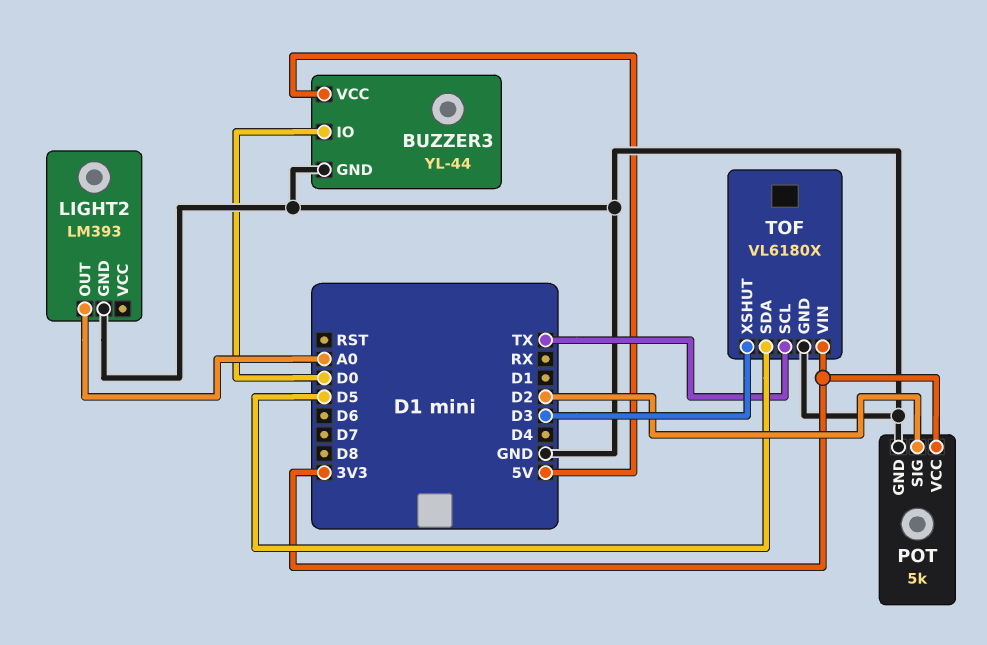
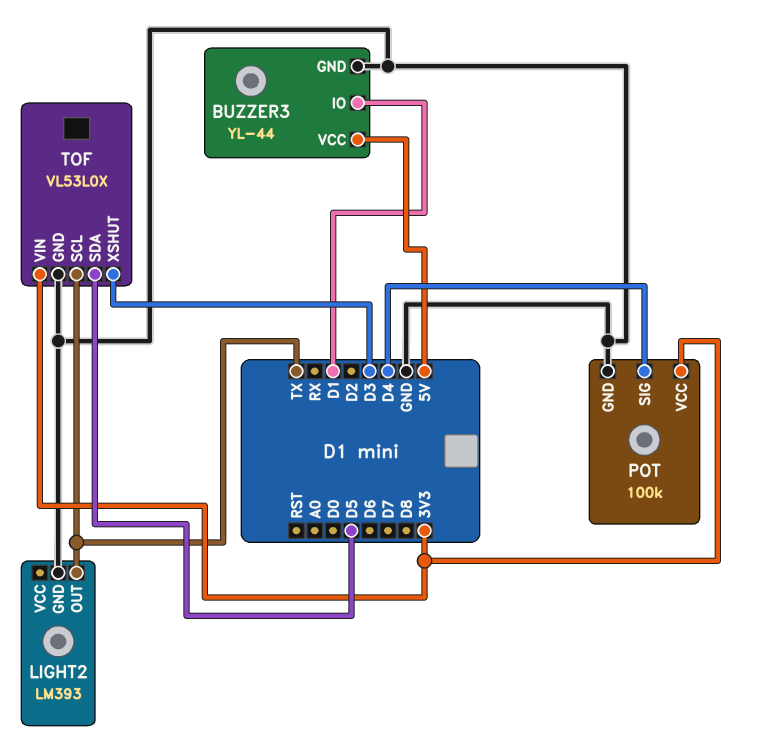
BUZZER3 pin IO: D0 -> D1
LIGHT2 pin OUT: A0 -> TX
POT: 5k -> 100k
POT pin SIG: D2 -> D4
TOF: VL6180X -> VL53L0X

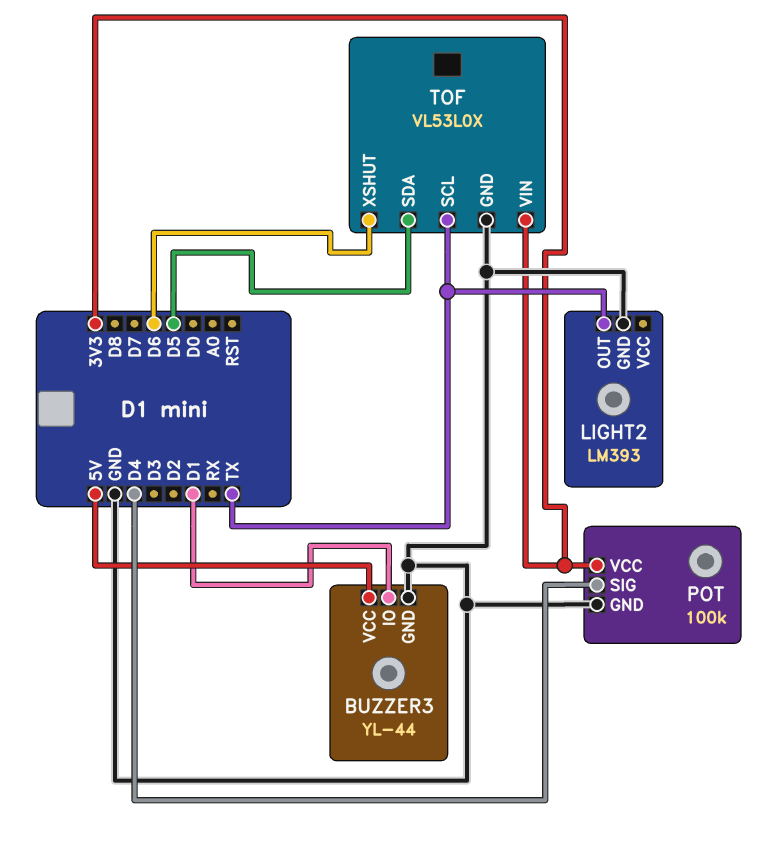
TOF pin XSHUT: D3 -> D6

